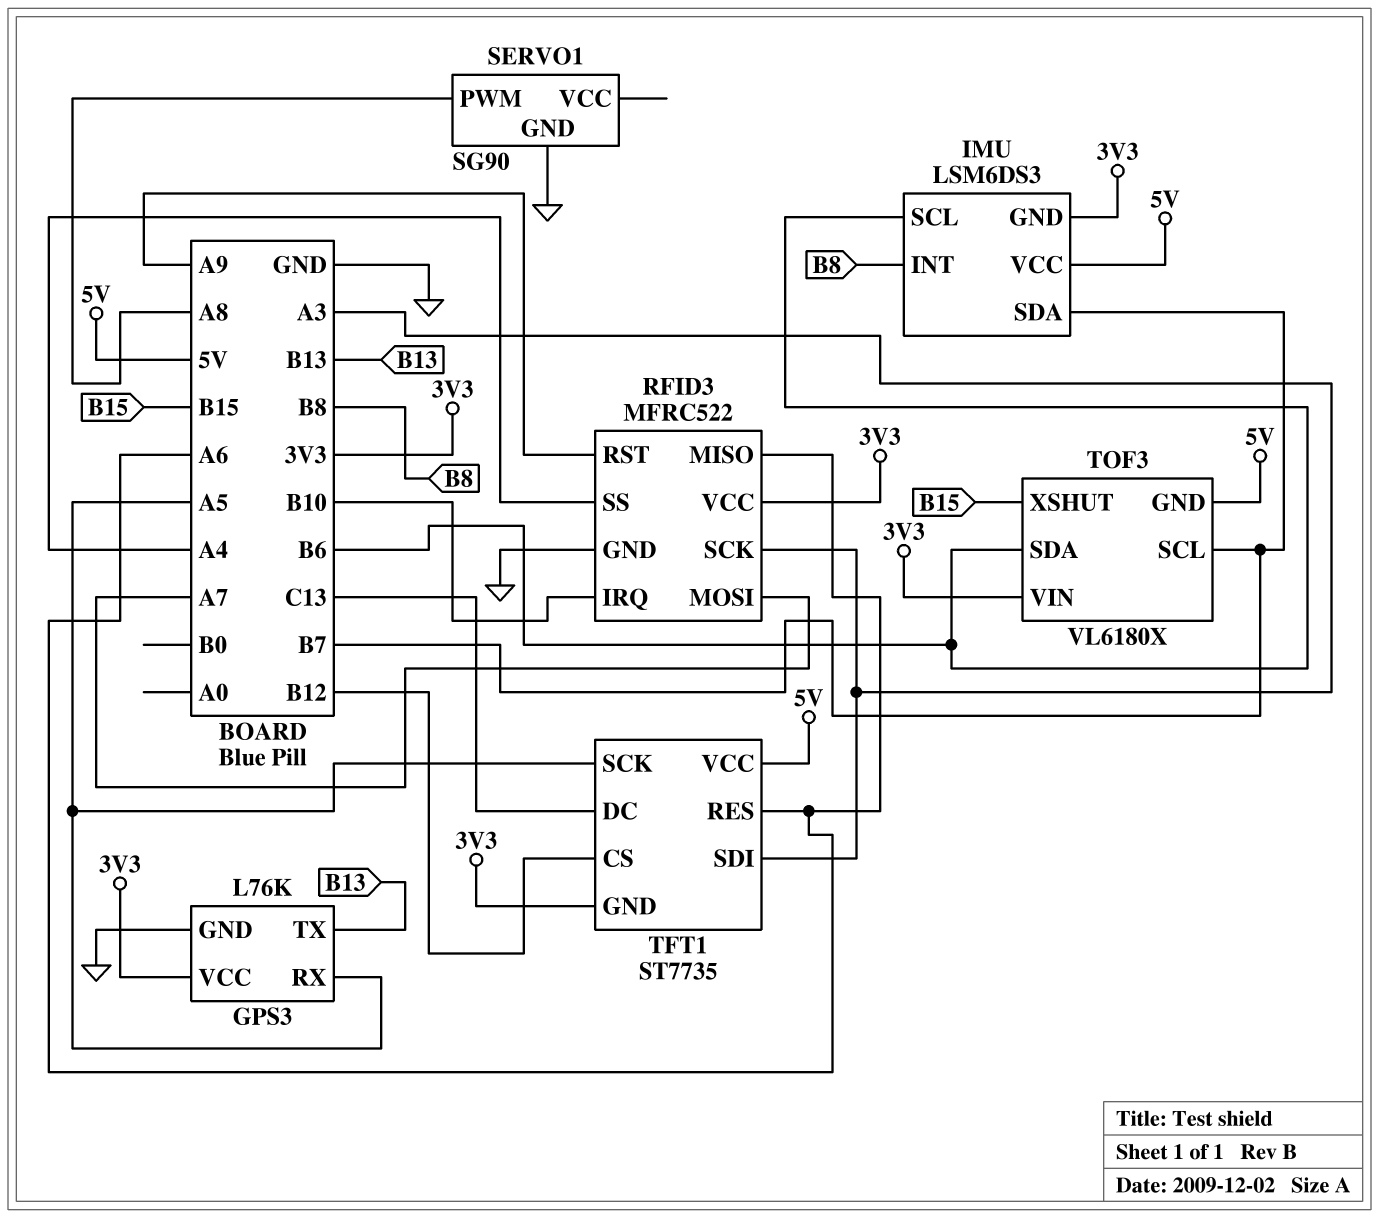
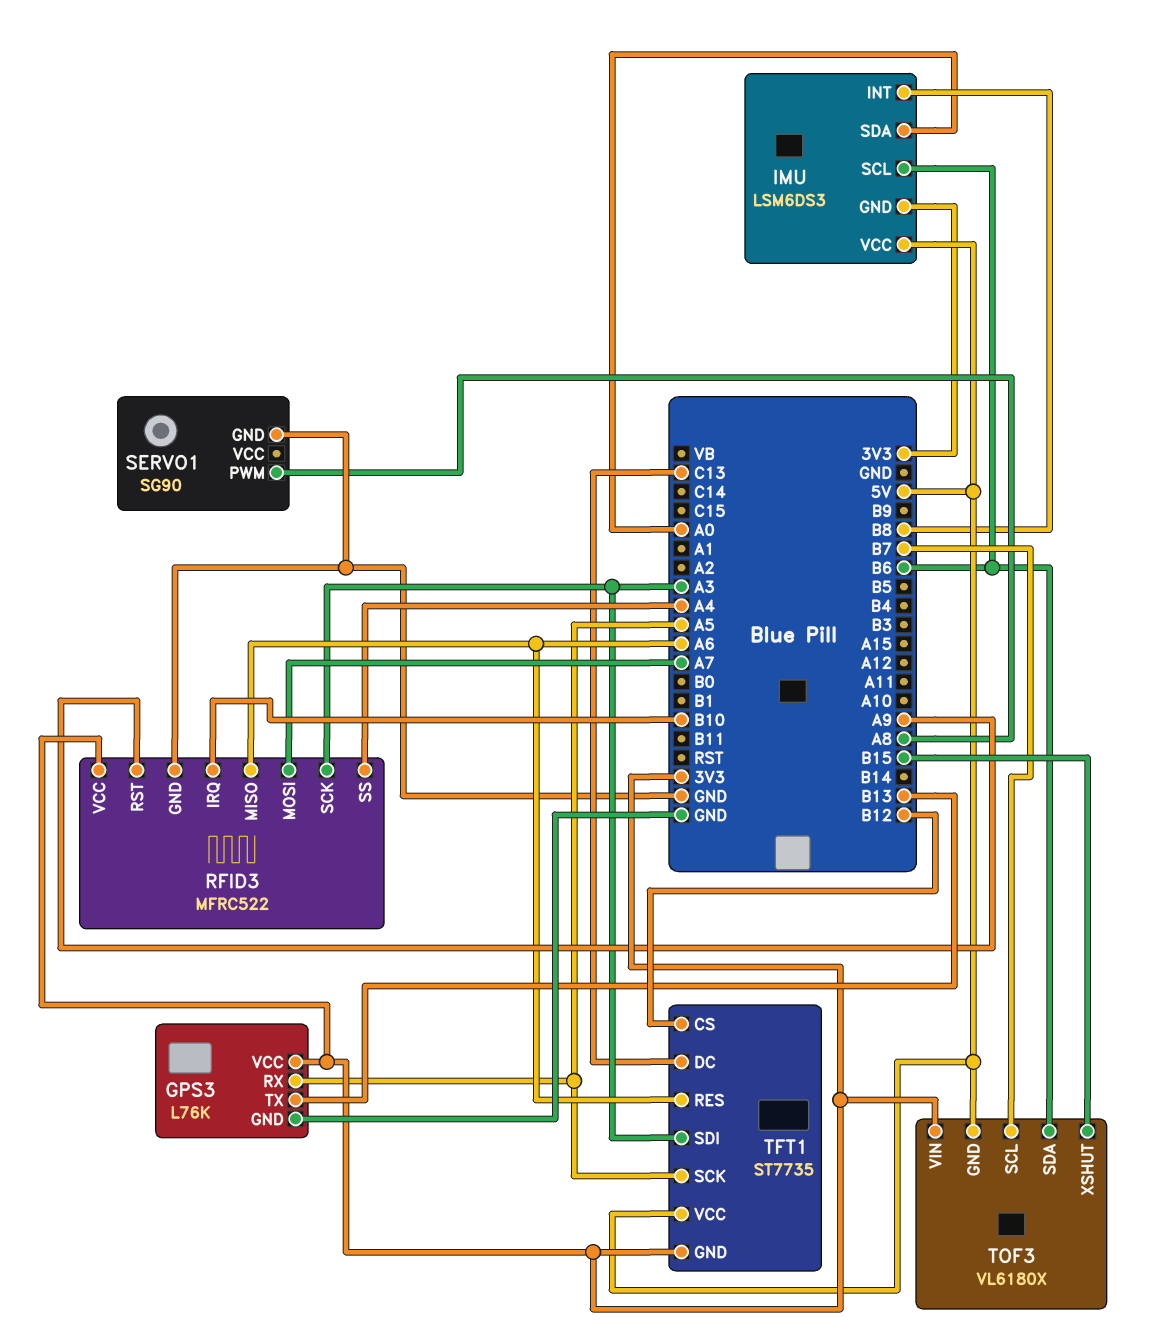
IMU pin SDA: B7 -> A0

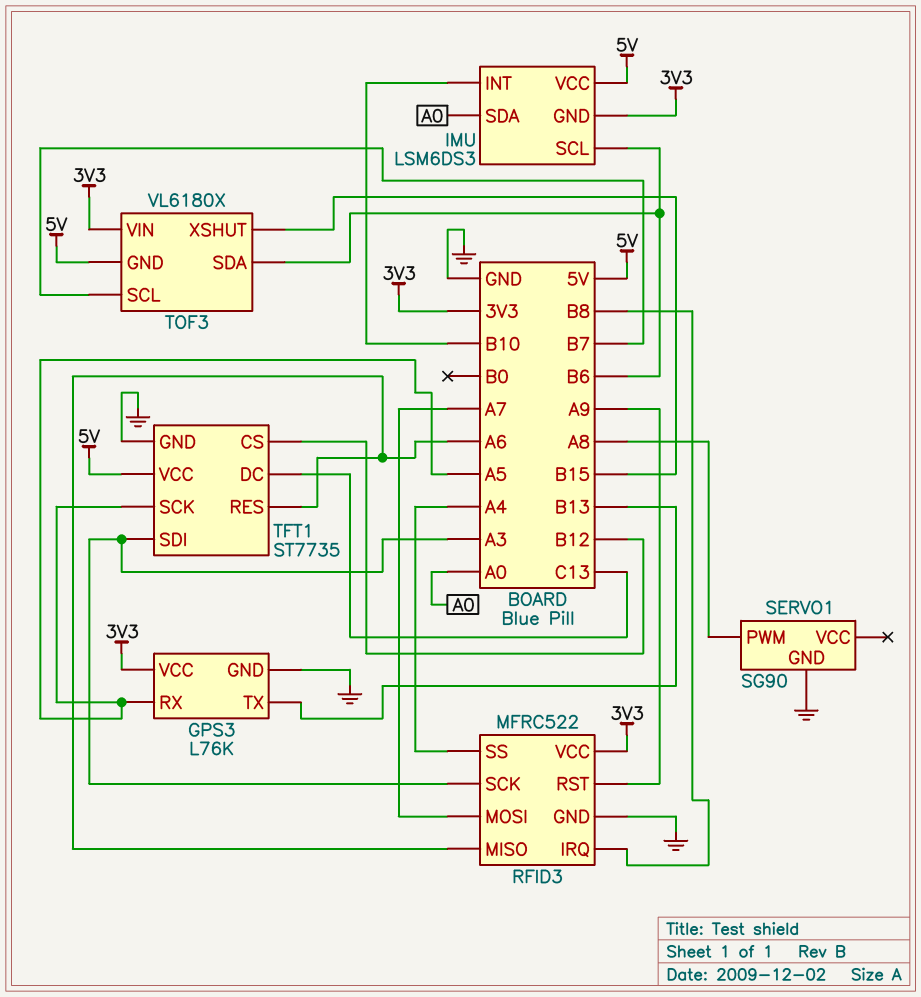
IMU pin INT: B8 -> B10
RFID3 pin IRQ: B10 -> B8
TFT1 pin GND: 3V3 -> GND

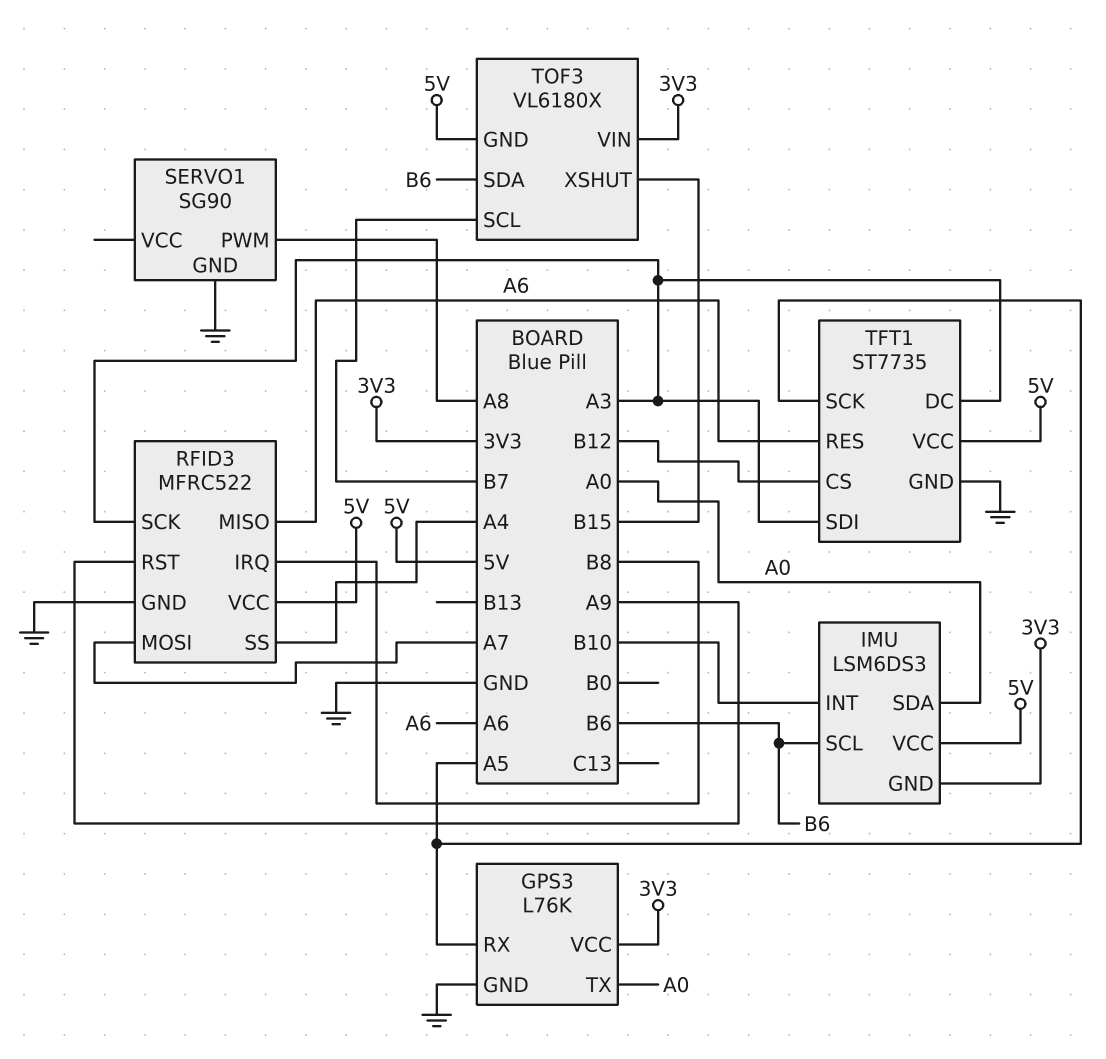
GPS3 pin TX: B13 -> A0
RFID3 pin VCC: 3V3 -> 5V
TFT1 pin DC: C13 -> A3

